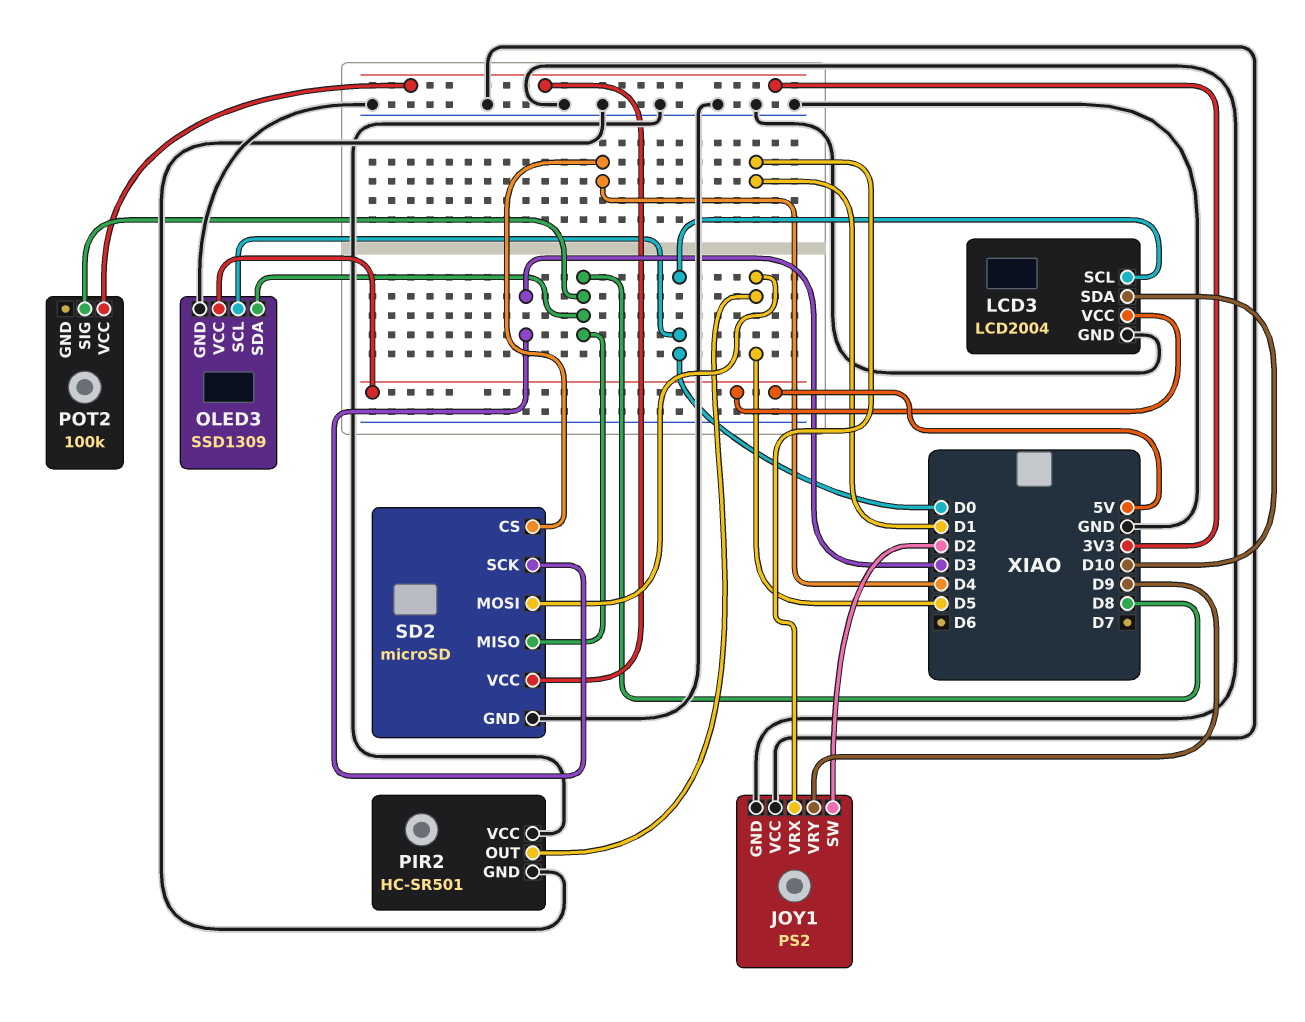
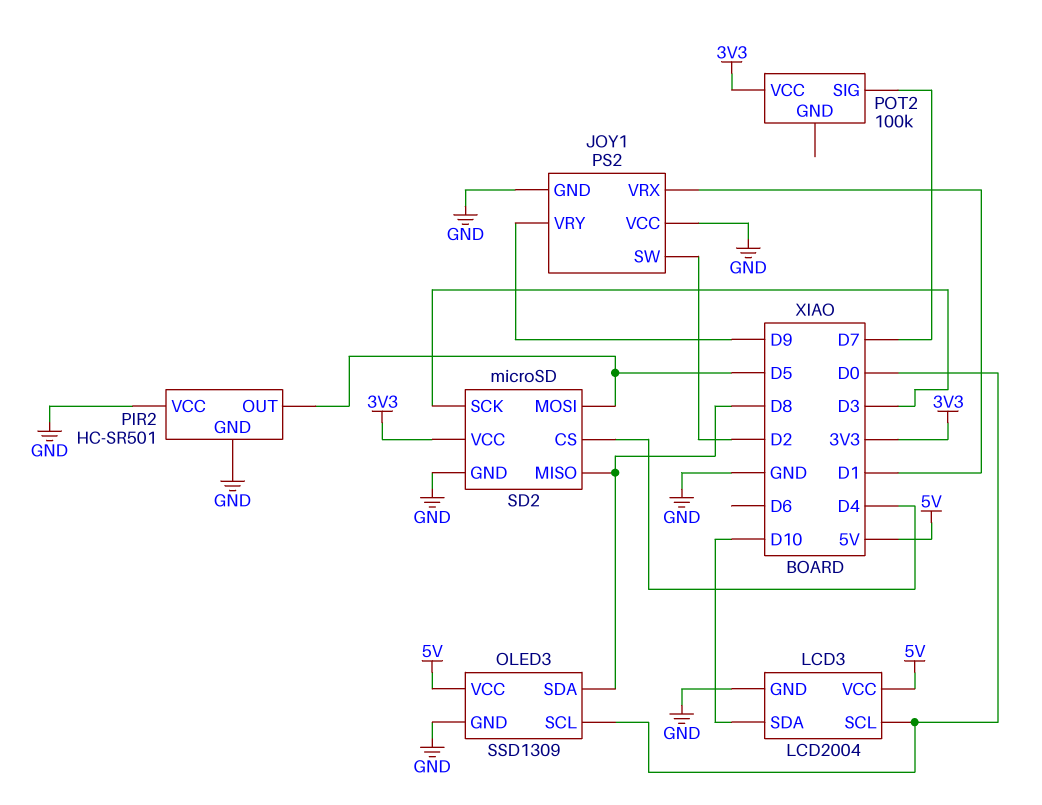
POT2 pin SIG: D8 -> D7

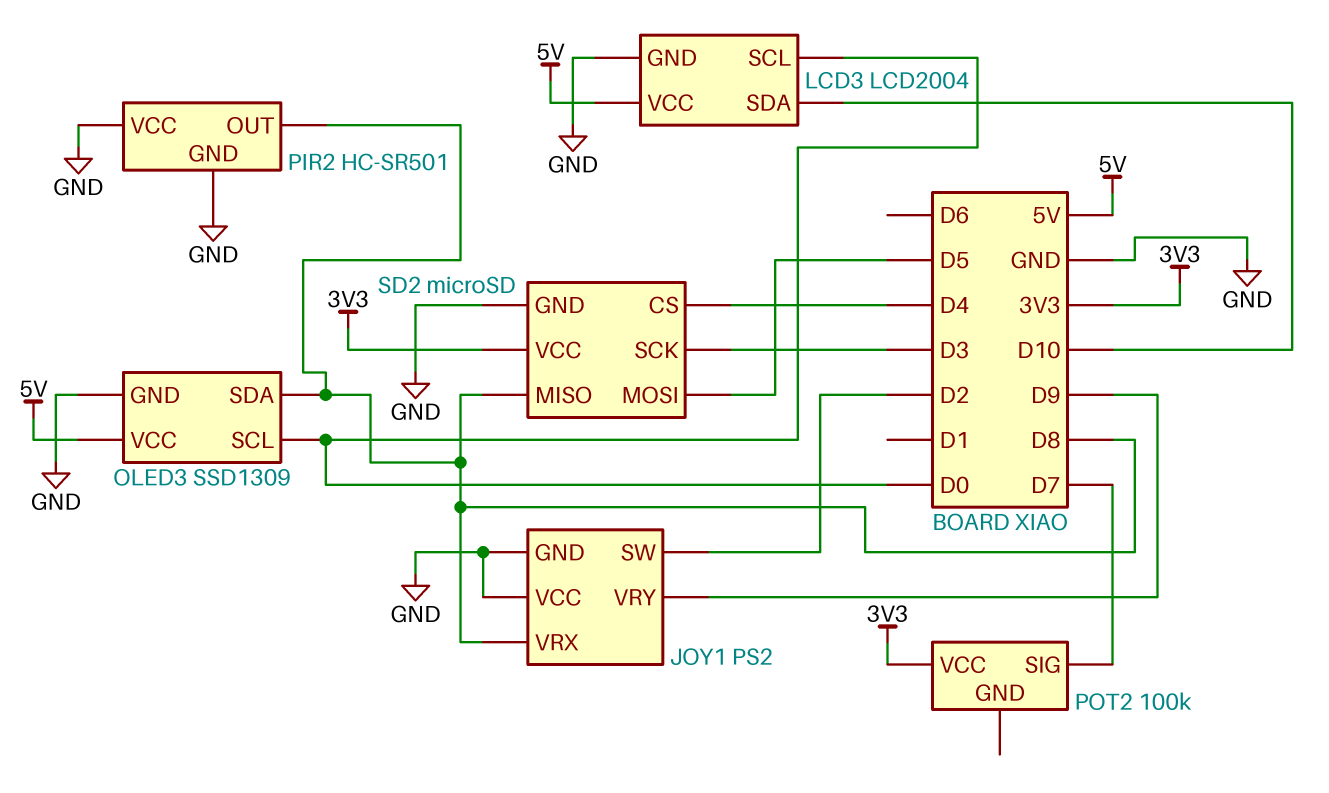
JOY1 pin VRX: D1 -> D8
PIR2 pin OUT: D5 -> D8

